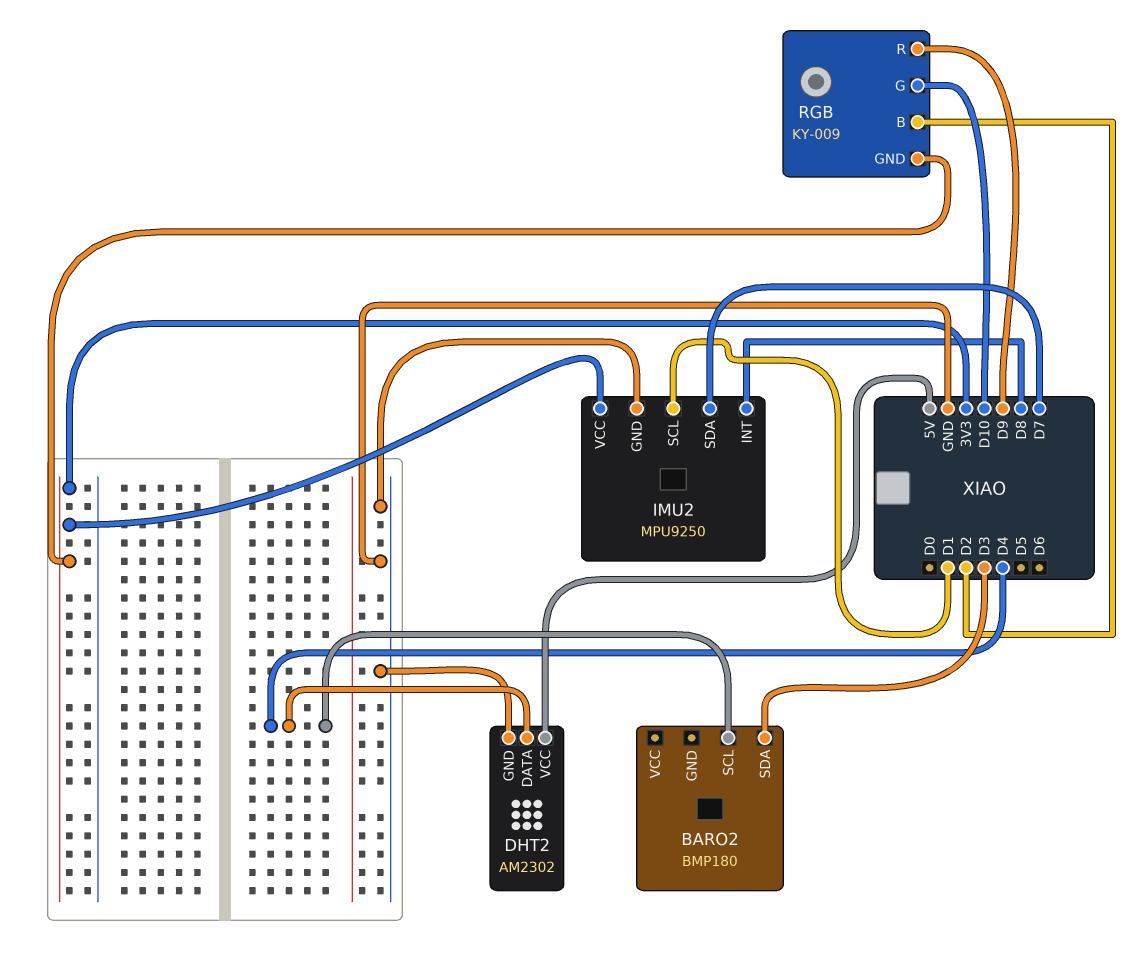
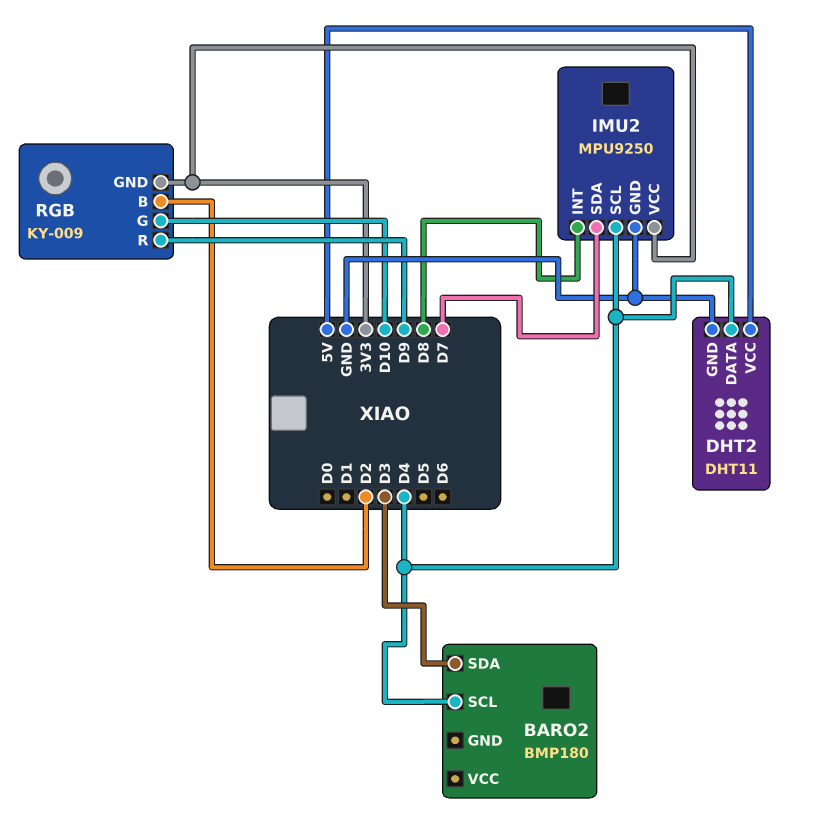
DHT2: AM2302 -> DHT11
IMU2 pin SCL: D1 -> D4

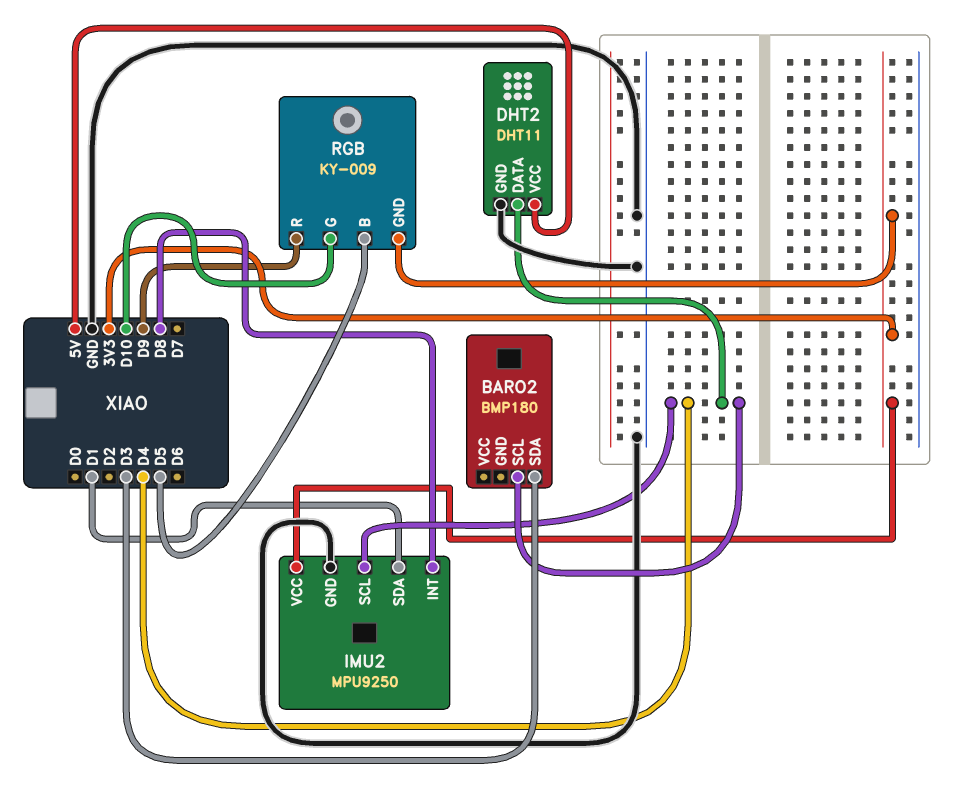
IMU2 pin SDA: D7 -> D1
RGB pin B: D2 -> D5

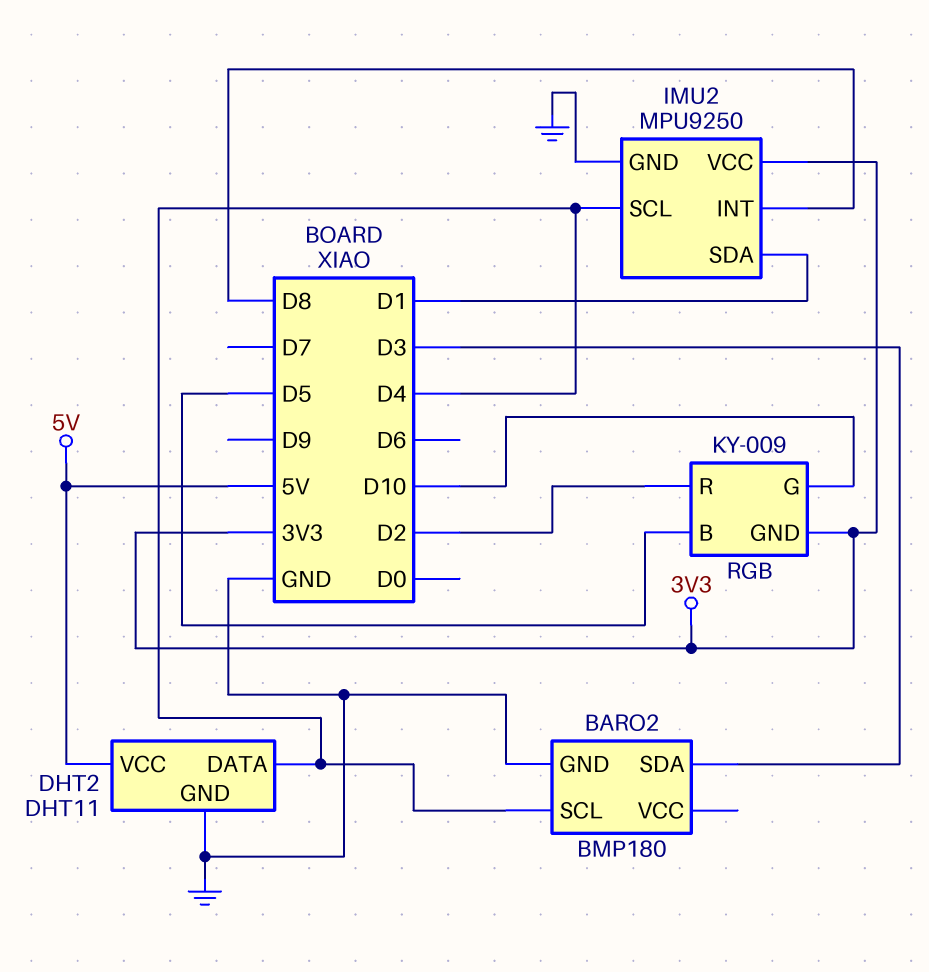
BARO2 pin GND: none -> GND
RGB pin R: D9 -> D2

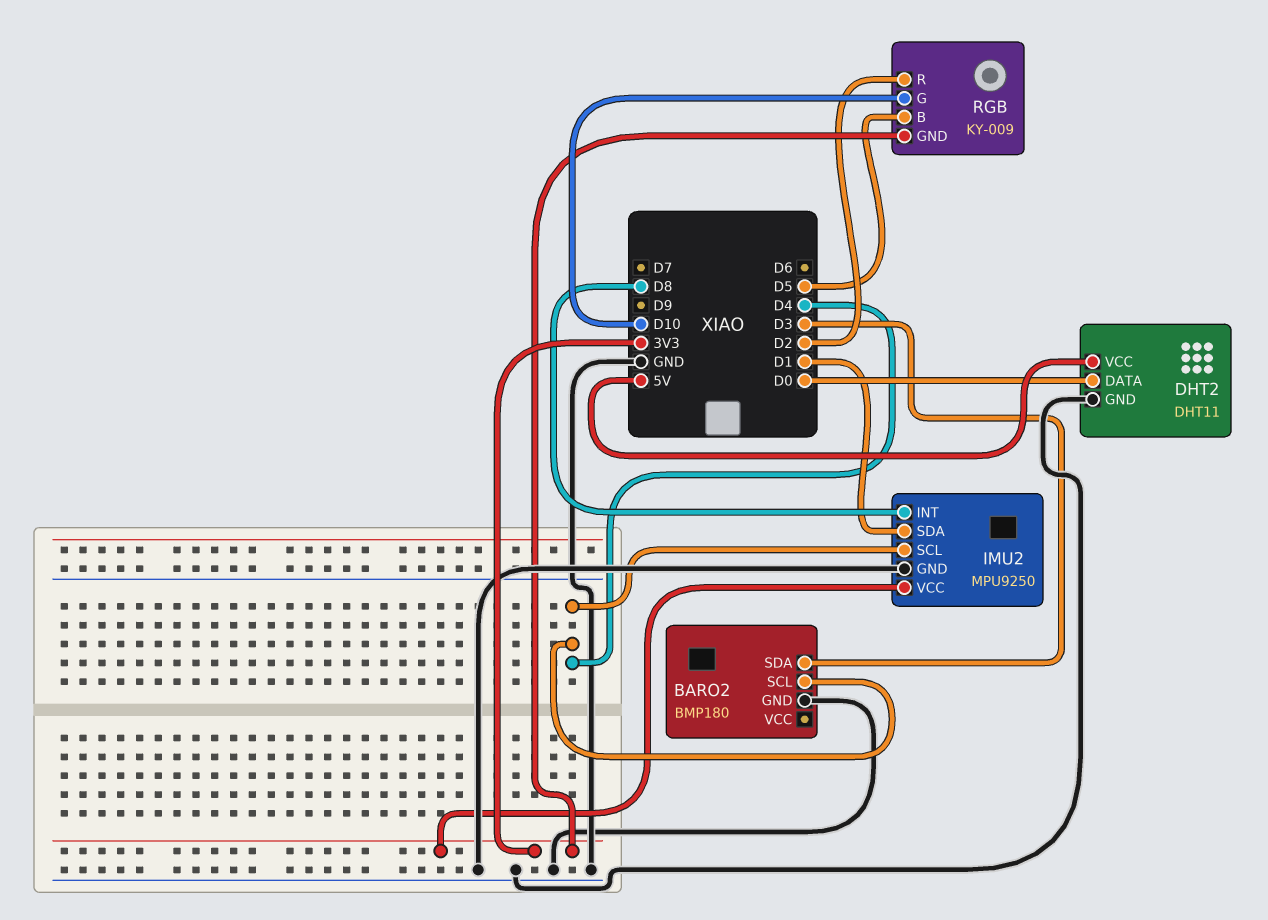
DHT2 pin DATA: D4 -> D0

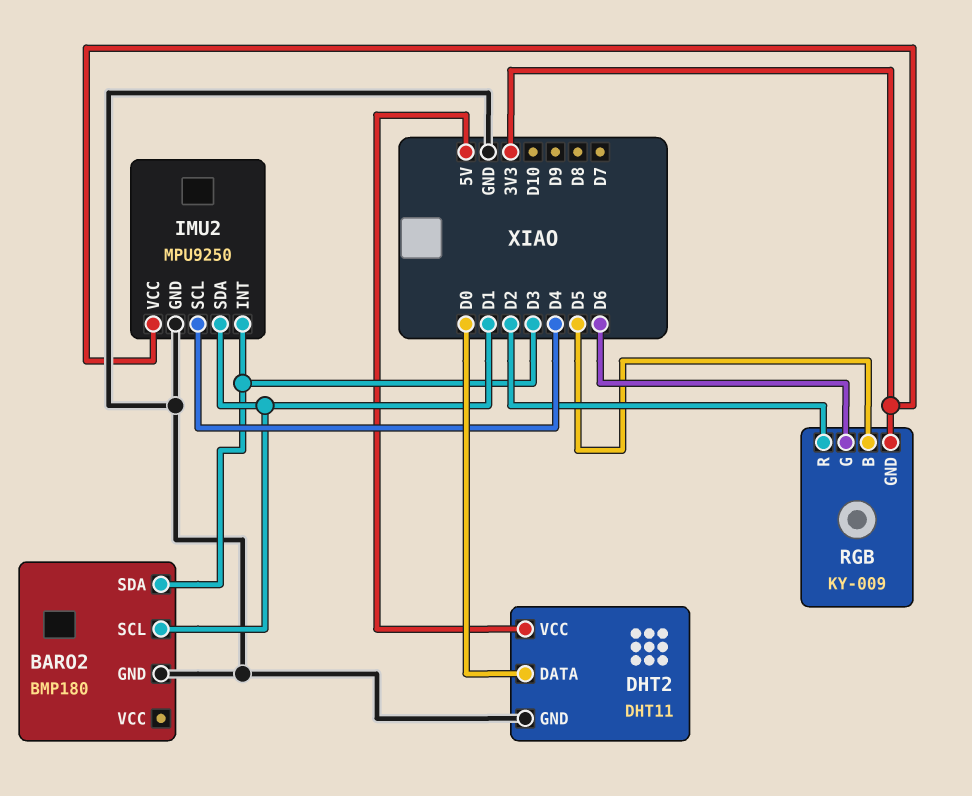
BARO2 pin SCL: D4 -> D1
IMU2 pin INT: D8 -> D3
RGB pin G: D10 -> D6

